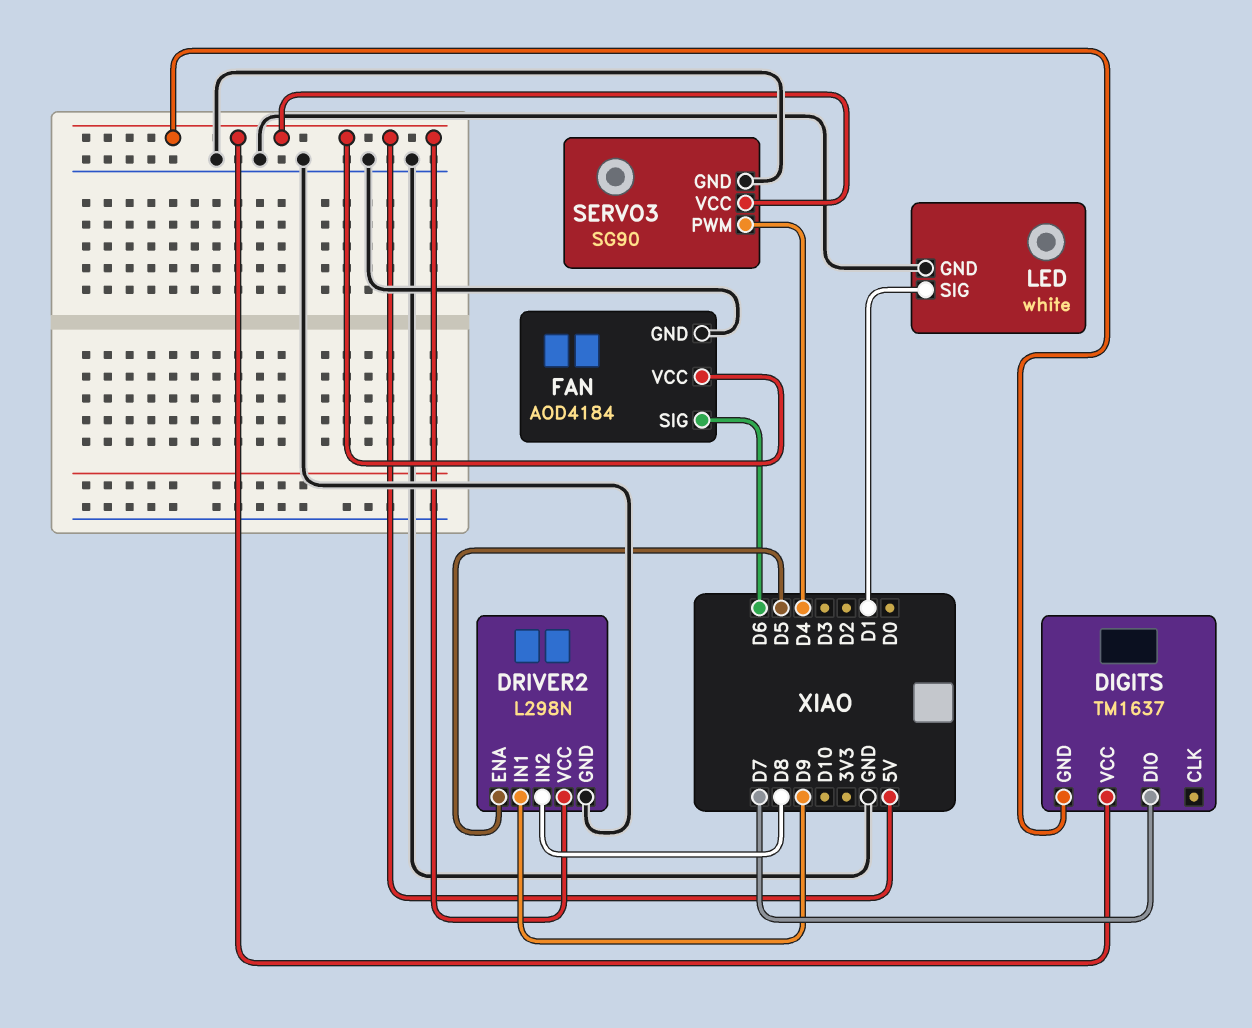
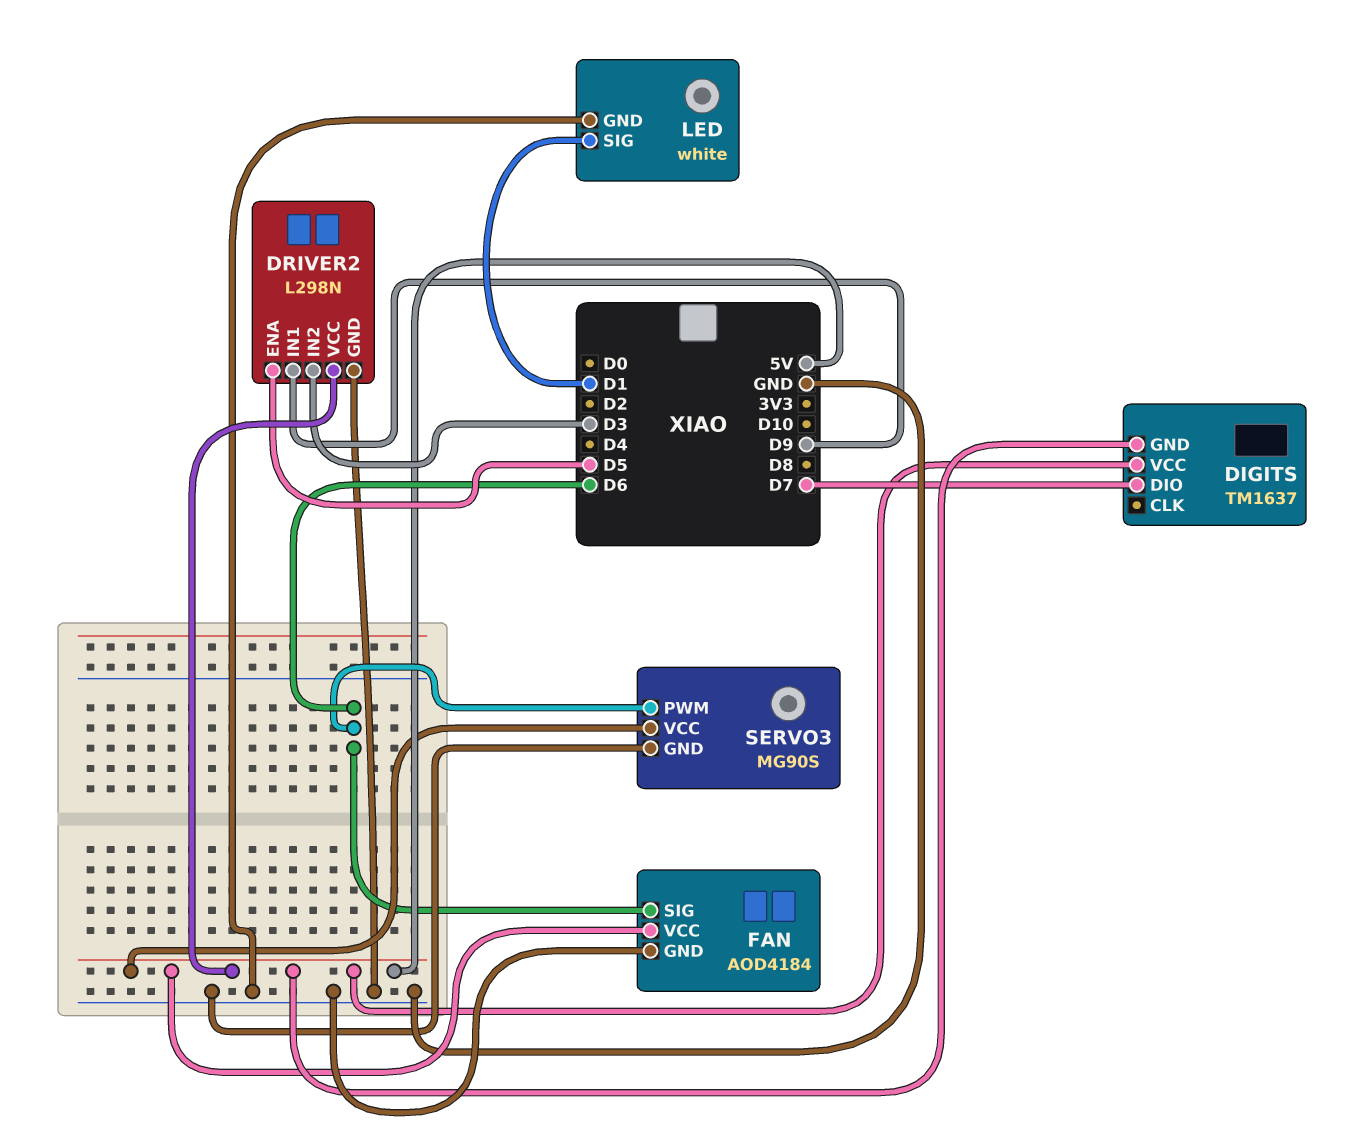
DRIVER2 pin IN2: D8 -> D3
SERVO3: SG90 -> MG90S
SERVO3 pin PWM: D4 -> D6

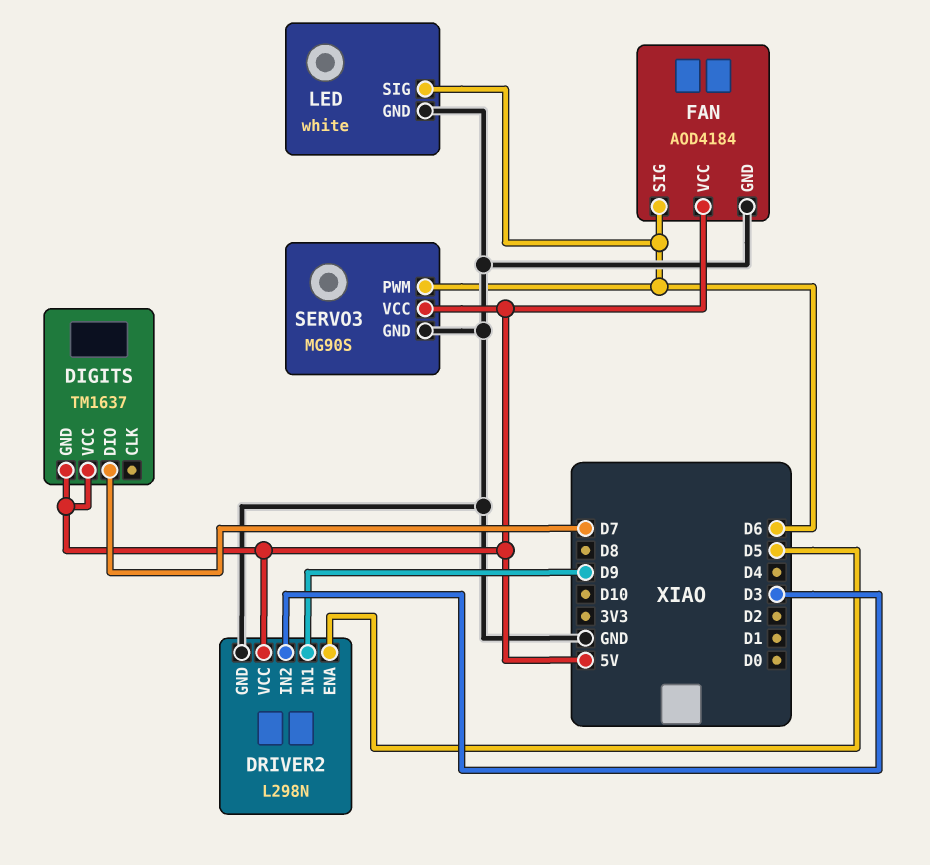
LED pin SIG: D1 -> D6

